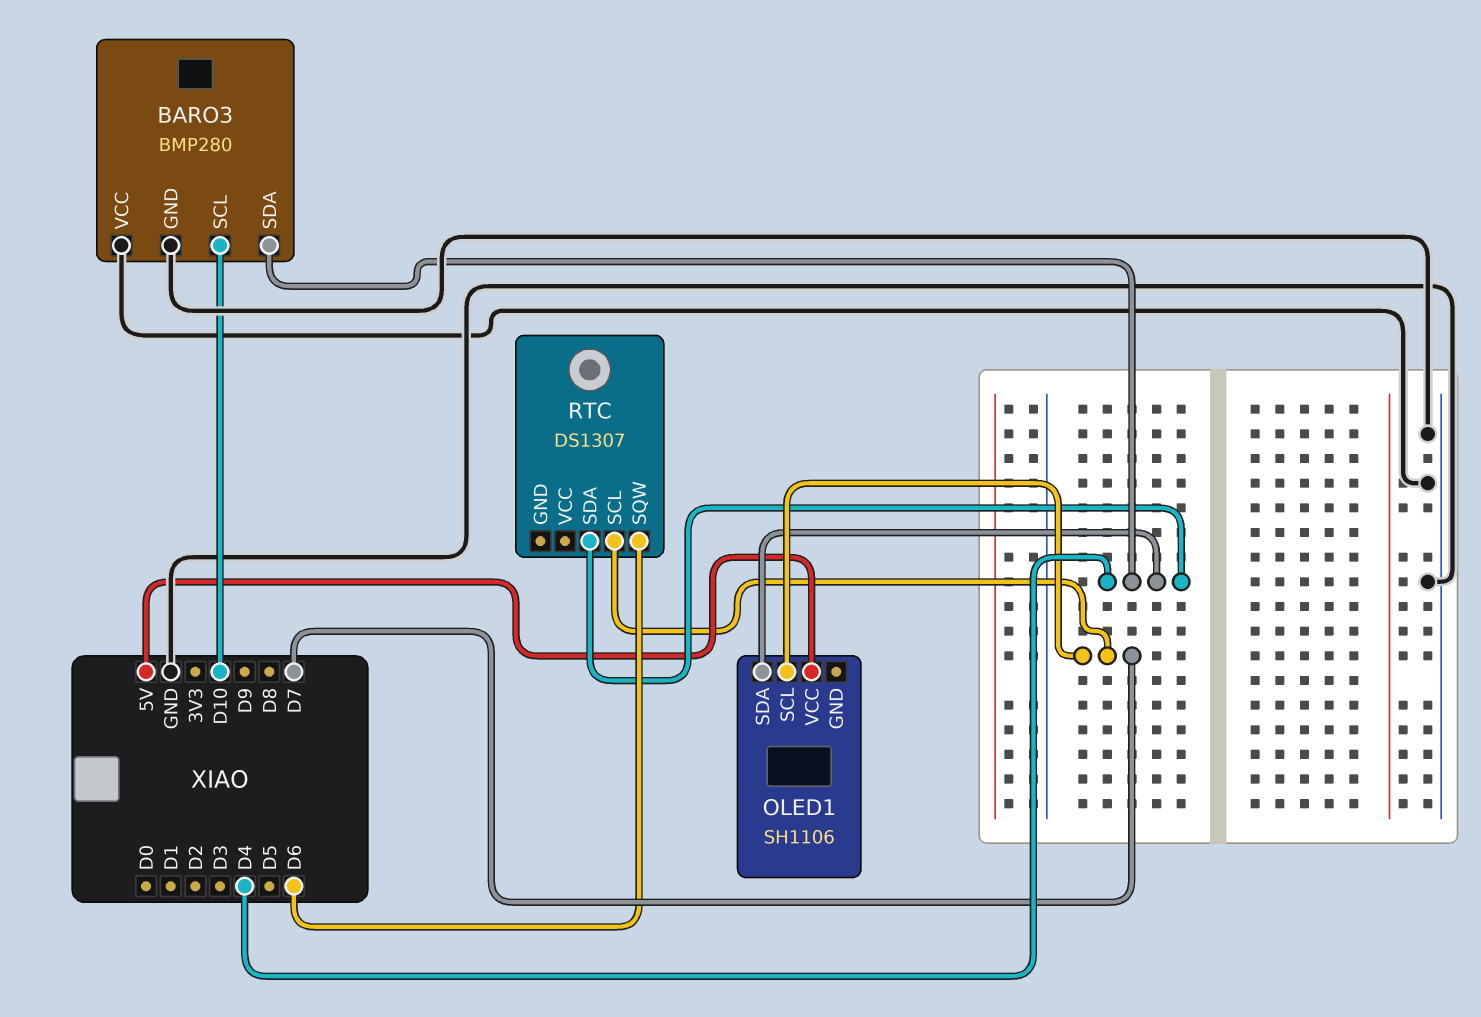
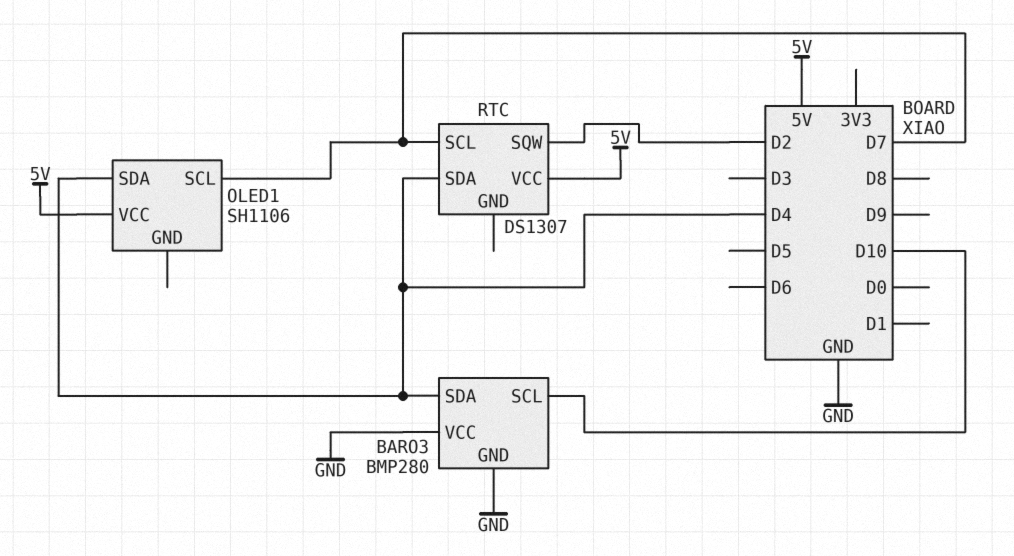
RTC pin SQW: D6 -> D2
RTC pin VCC: none -> 5V

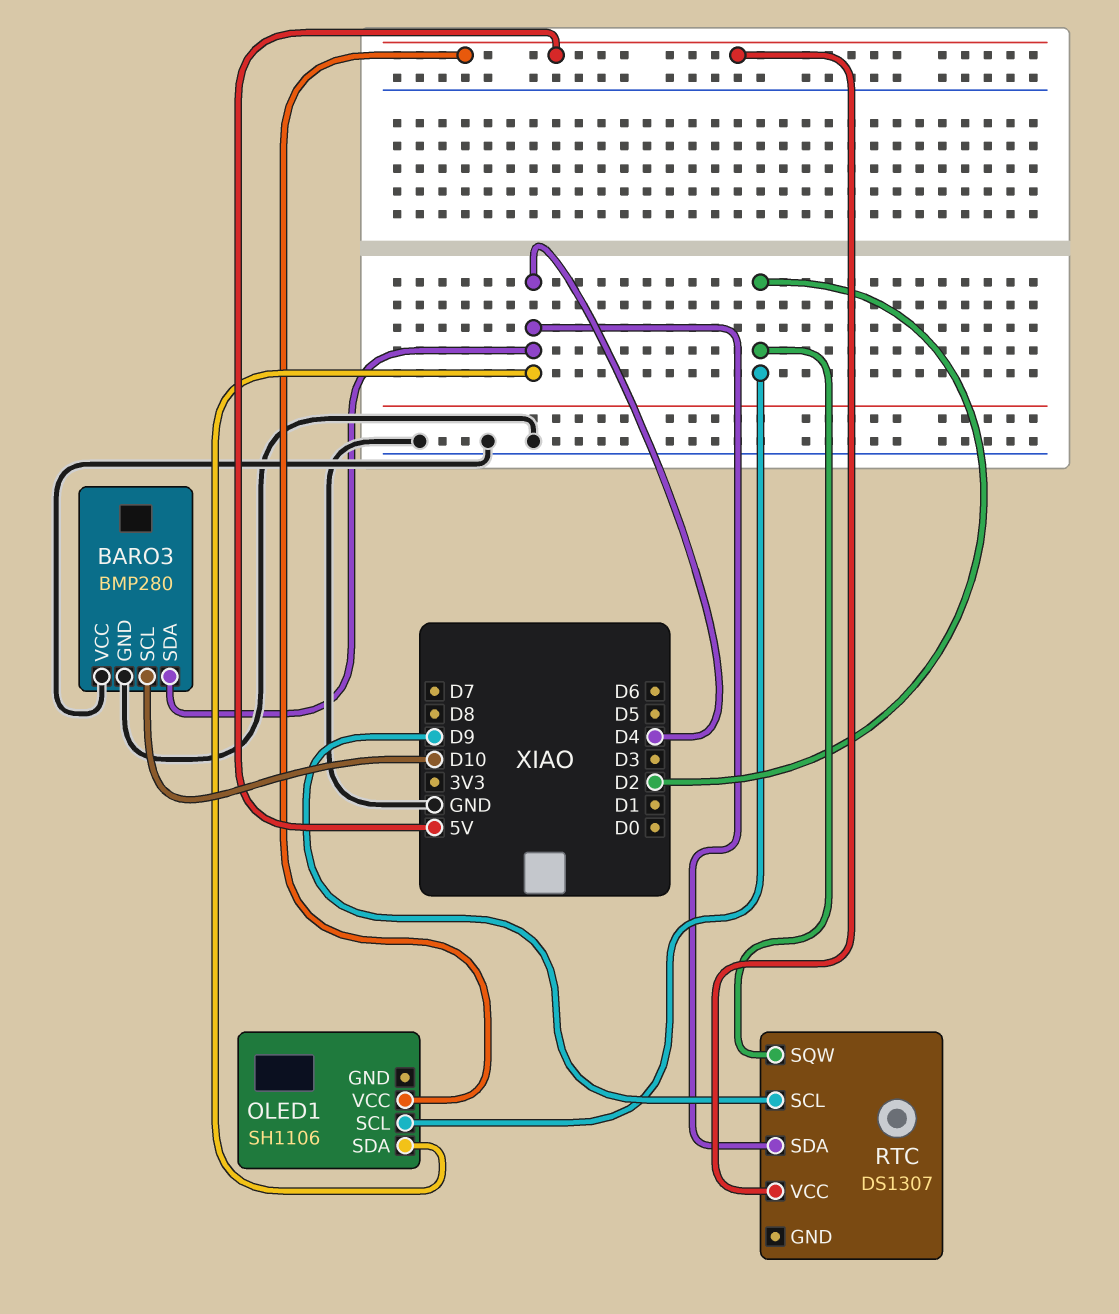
OLED1 pin SCL: D7 -> D2
RTC pin SCL: D7 -> D9

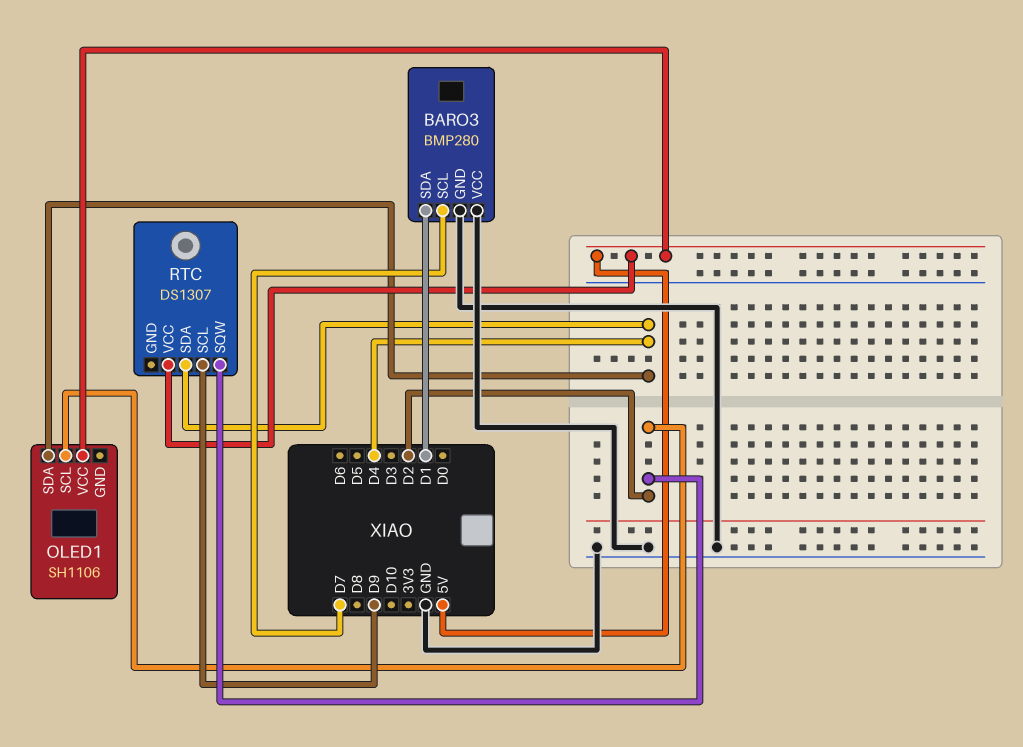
BARO3 pin SCL: D10 -> D7
BARO3 pin SDA: D4 -> D1

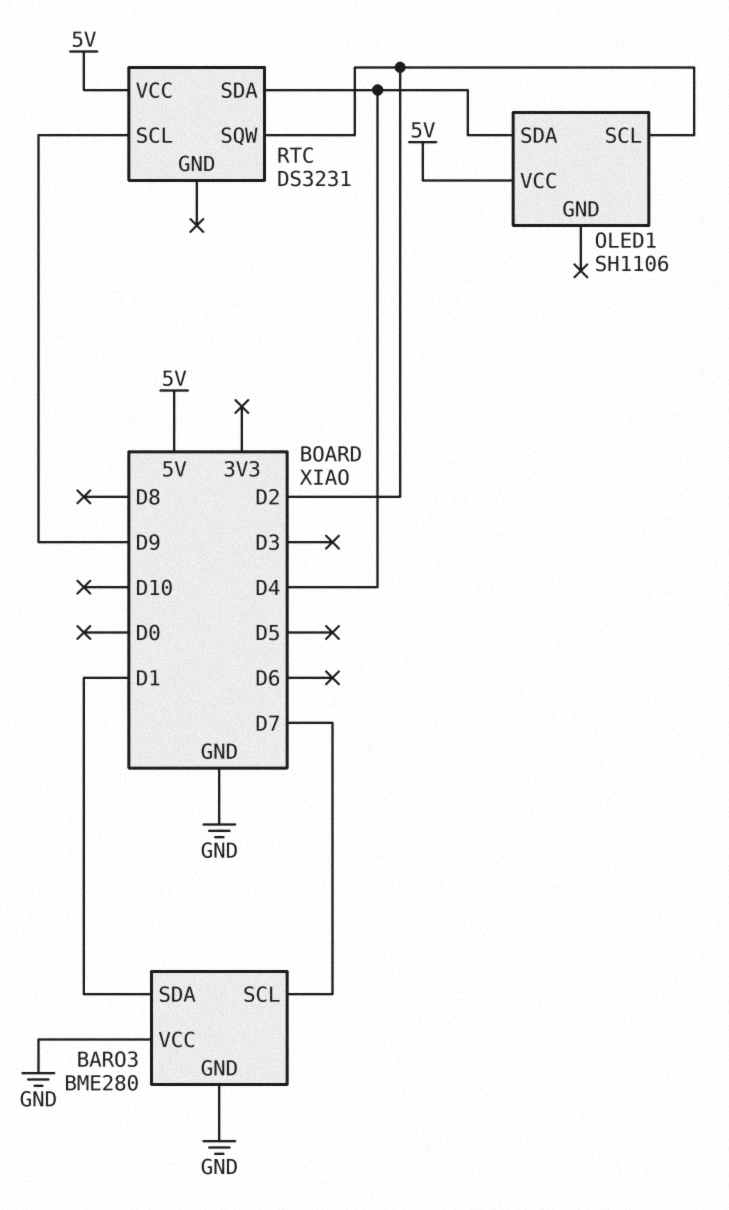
BARO3: BMP280 -> BME280
RTC: DS1307 -> DS3231

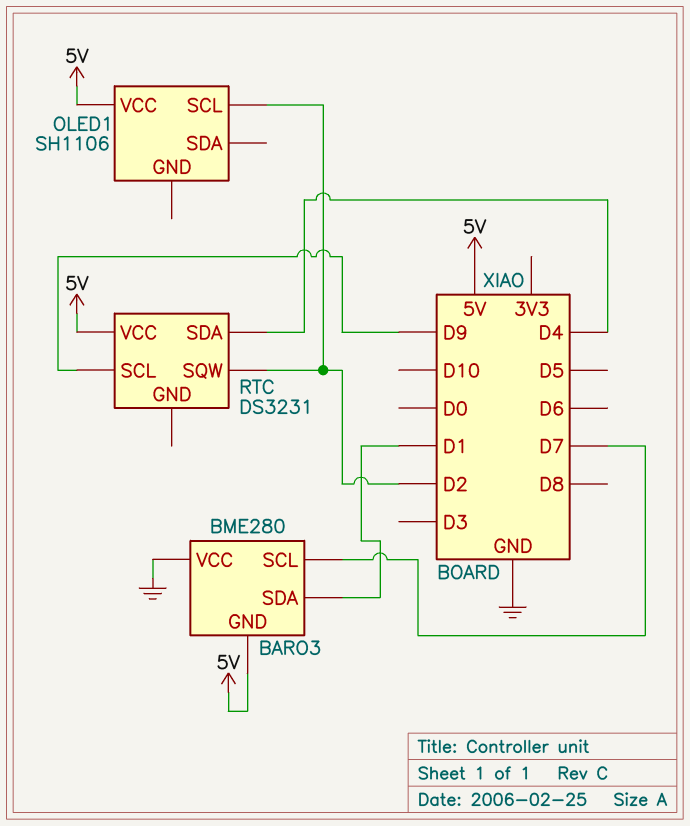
BARO3 pin GND: GND -> 5V
OLED1 pin SDA: D4 -> none

